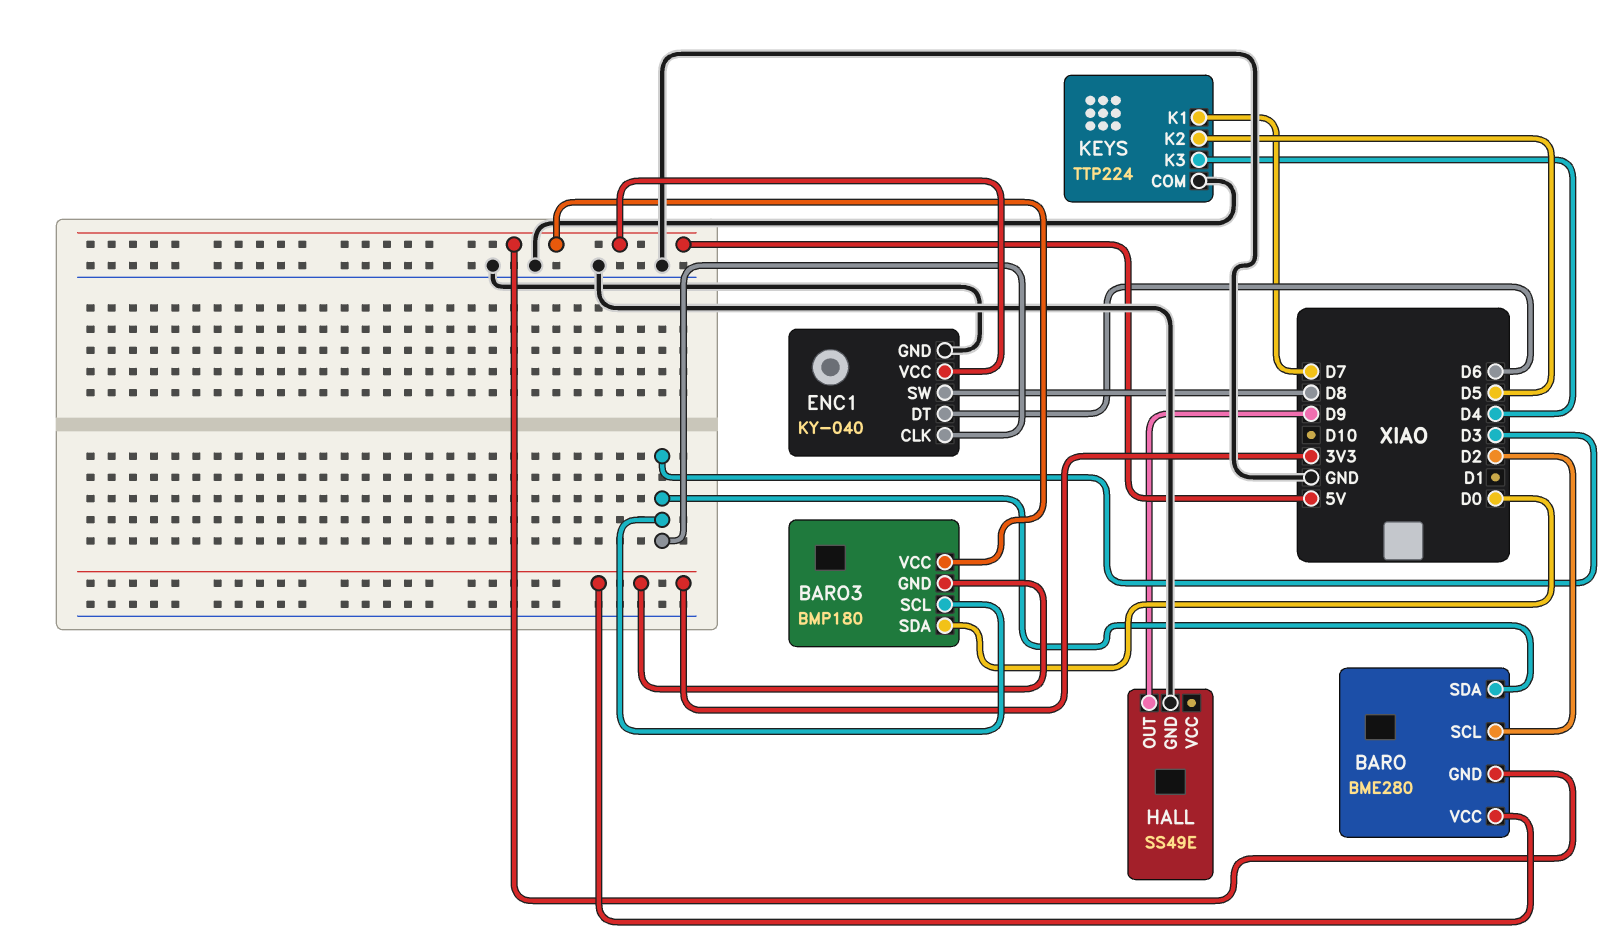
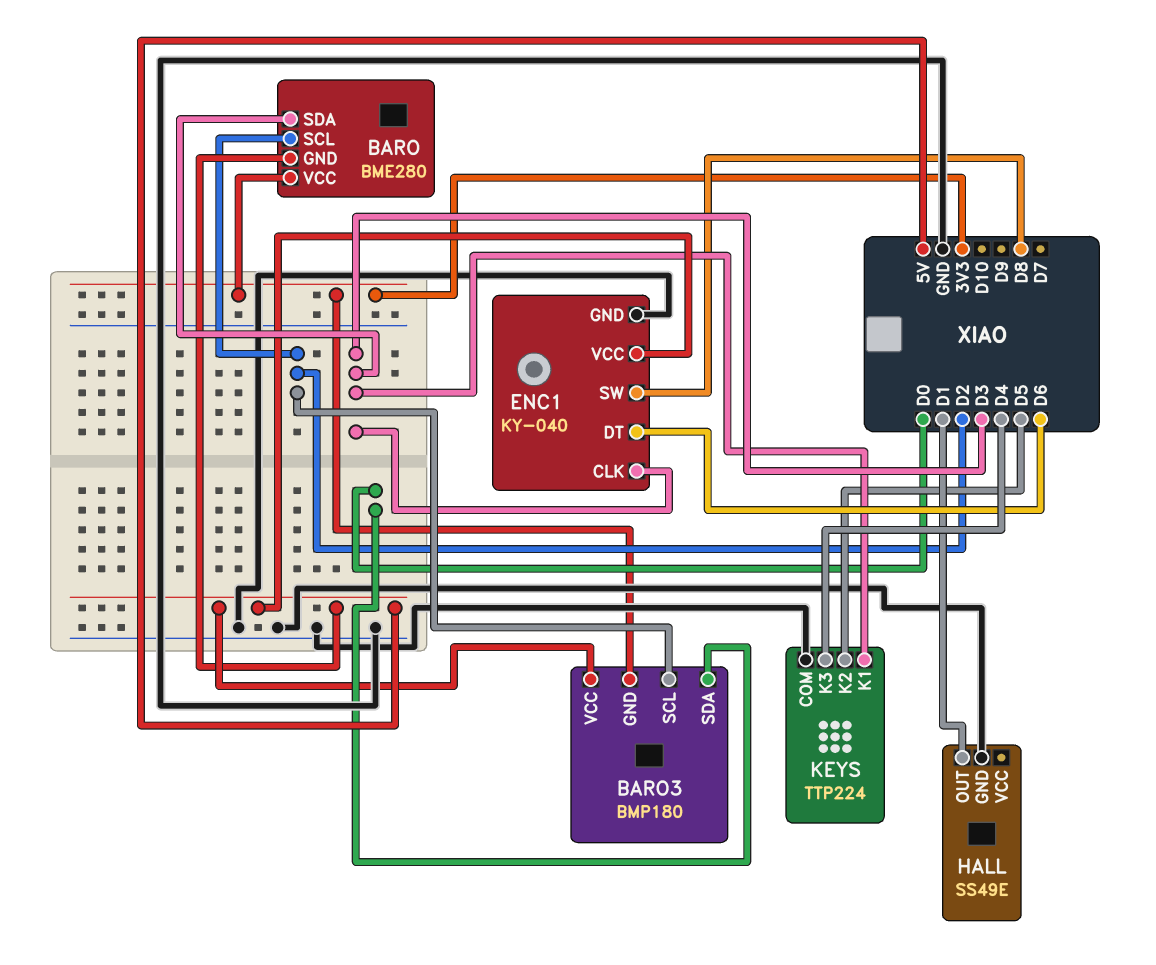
BARO3 pin SCL: D3 -> D2
HALL pin OUT: D9 -> D1
KEYS pin K1: D7 -> D3

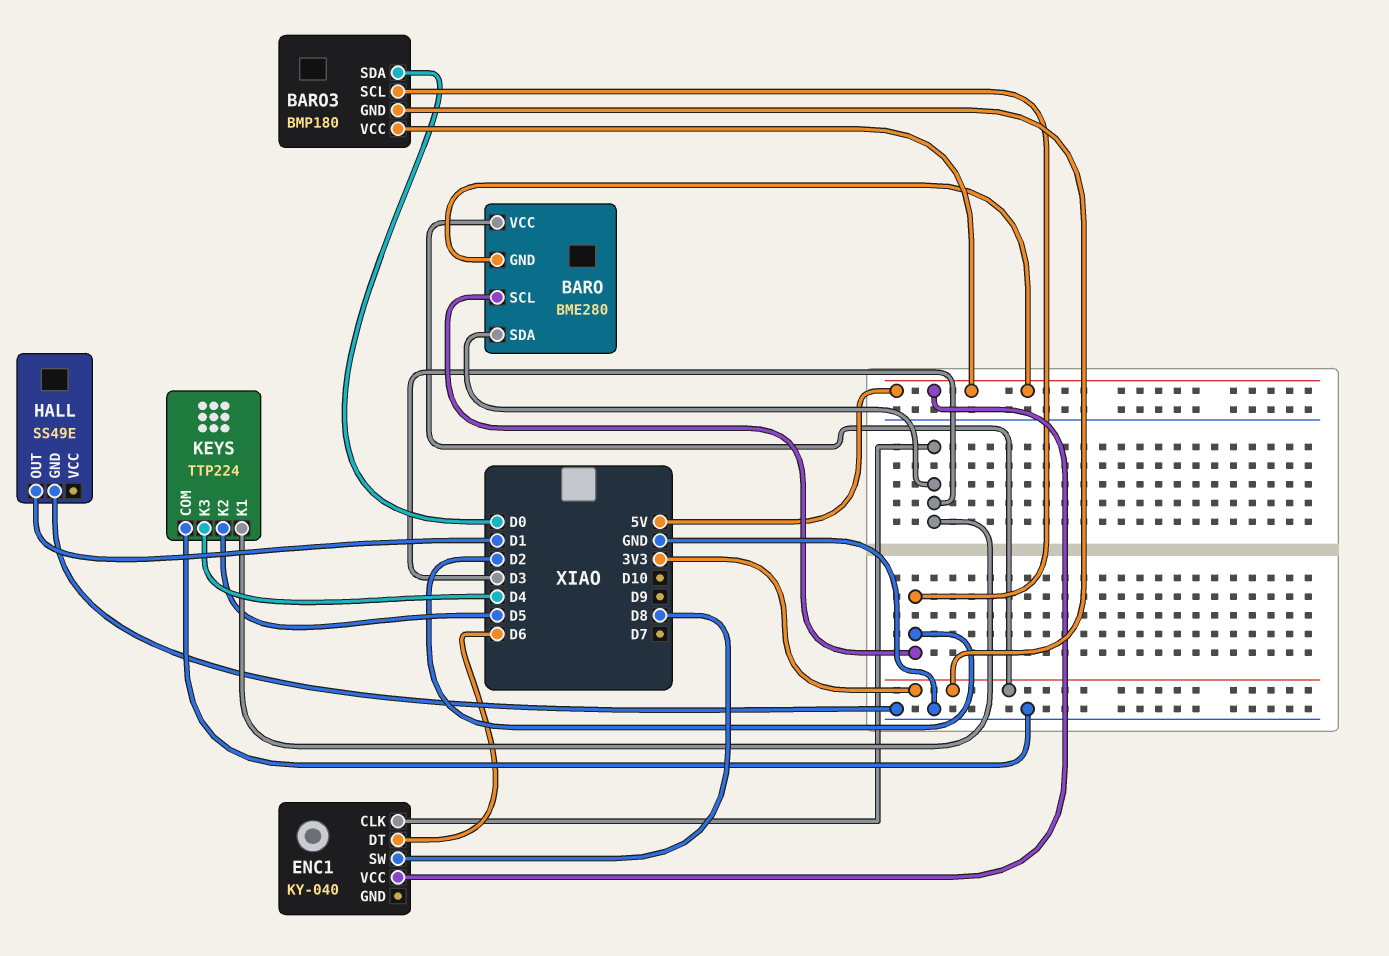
ENC1 pin GND: GND -> none

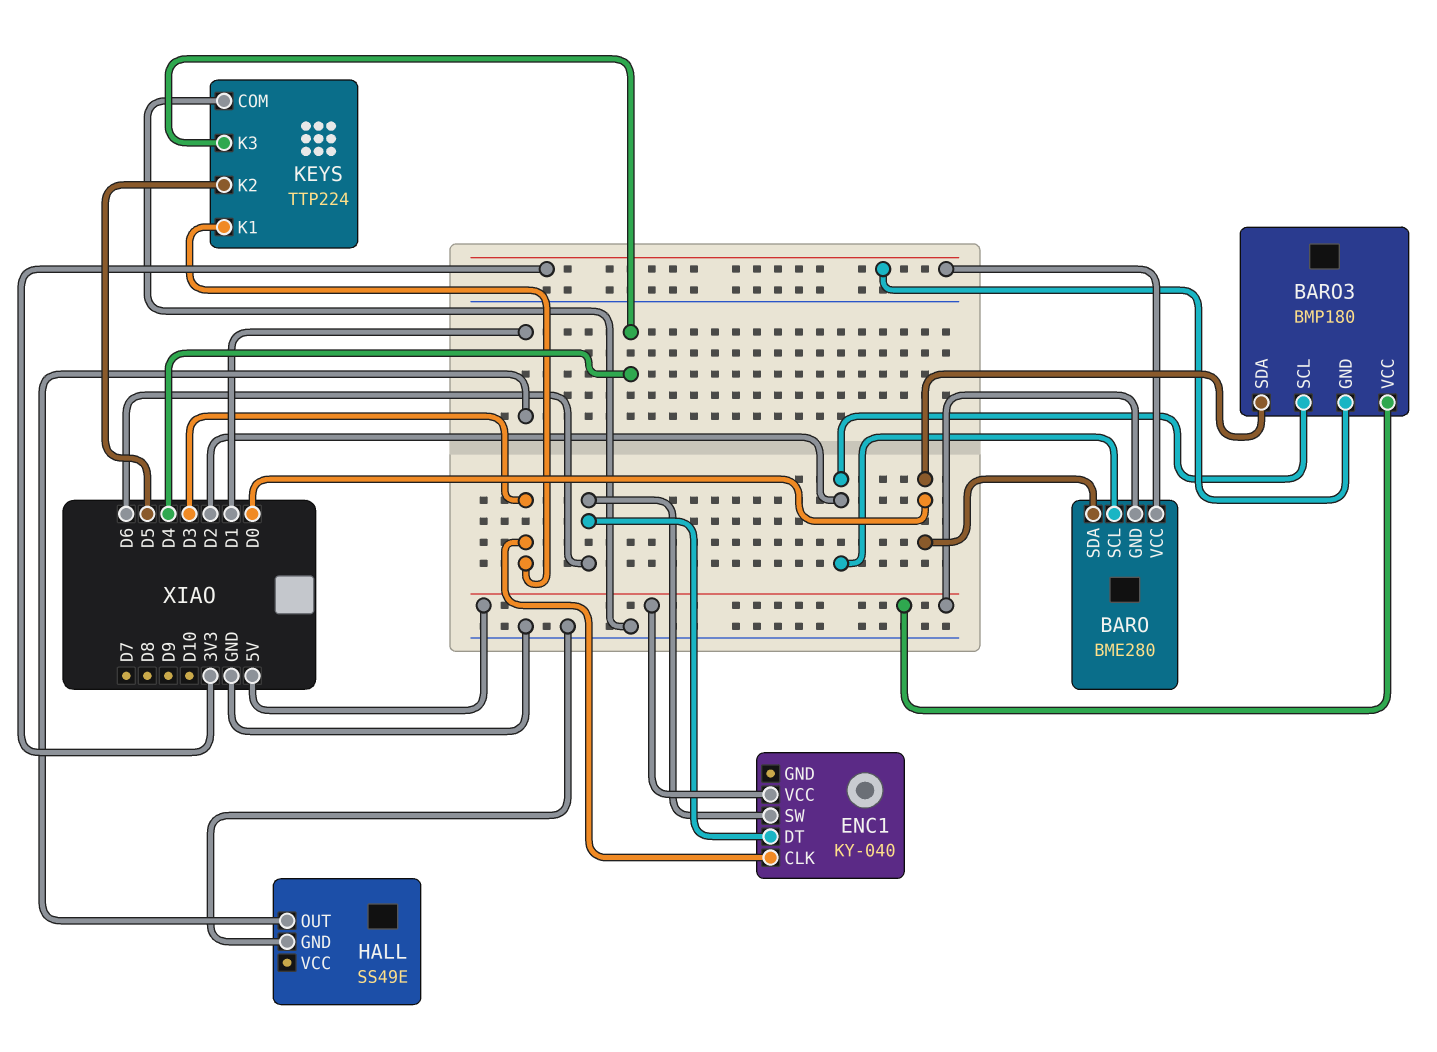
BARO pin SDA: D3 -> D0
ENC1 pin SW: D8 -> D6

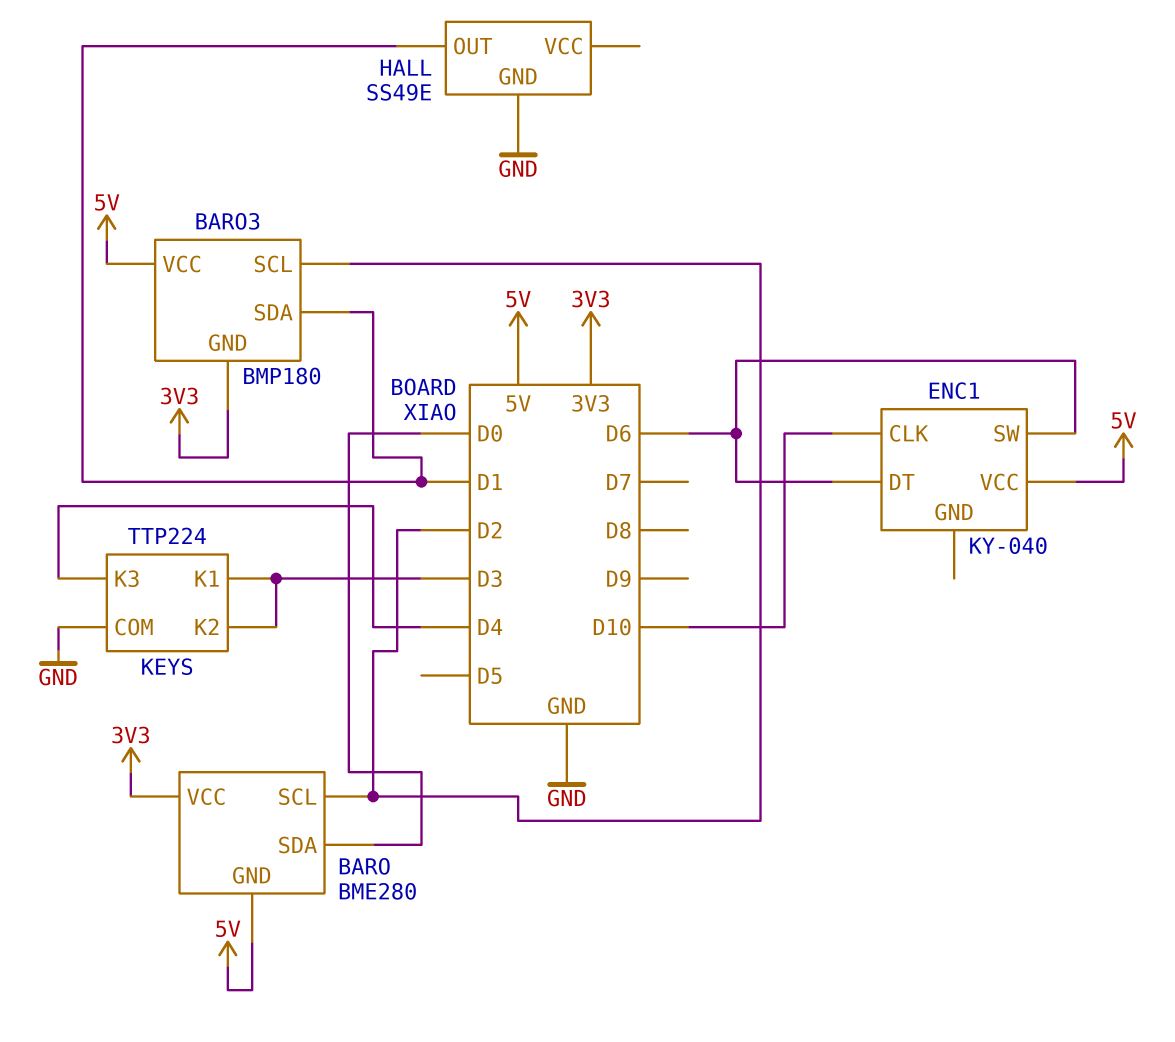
BARO3 pin SDA: D0 -> D1
ENC1 pin CLK: D3 -> D10
KEYS pin K2: D5 -> D3

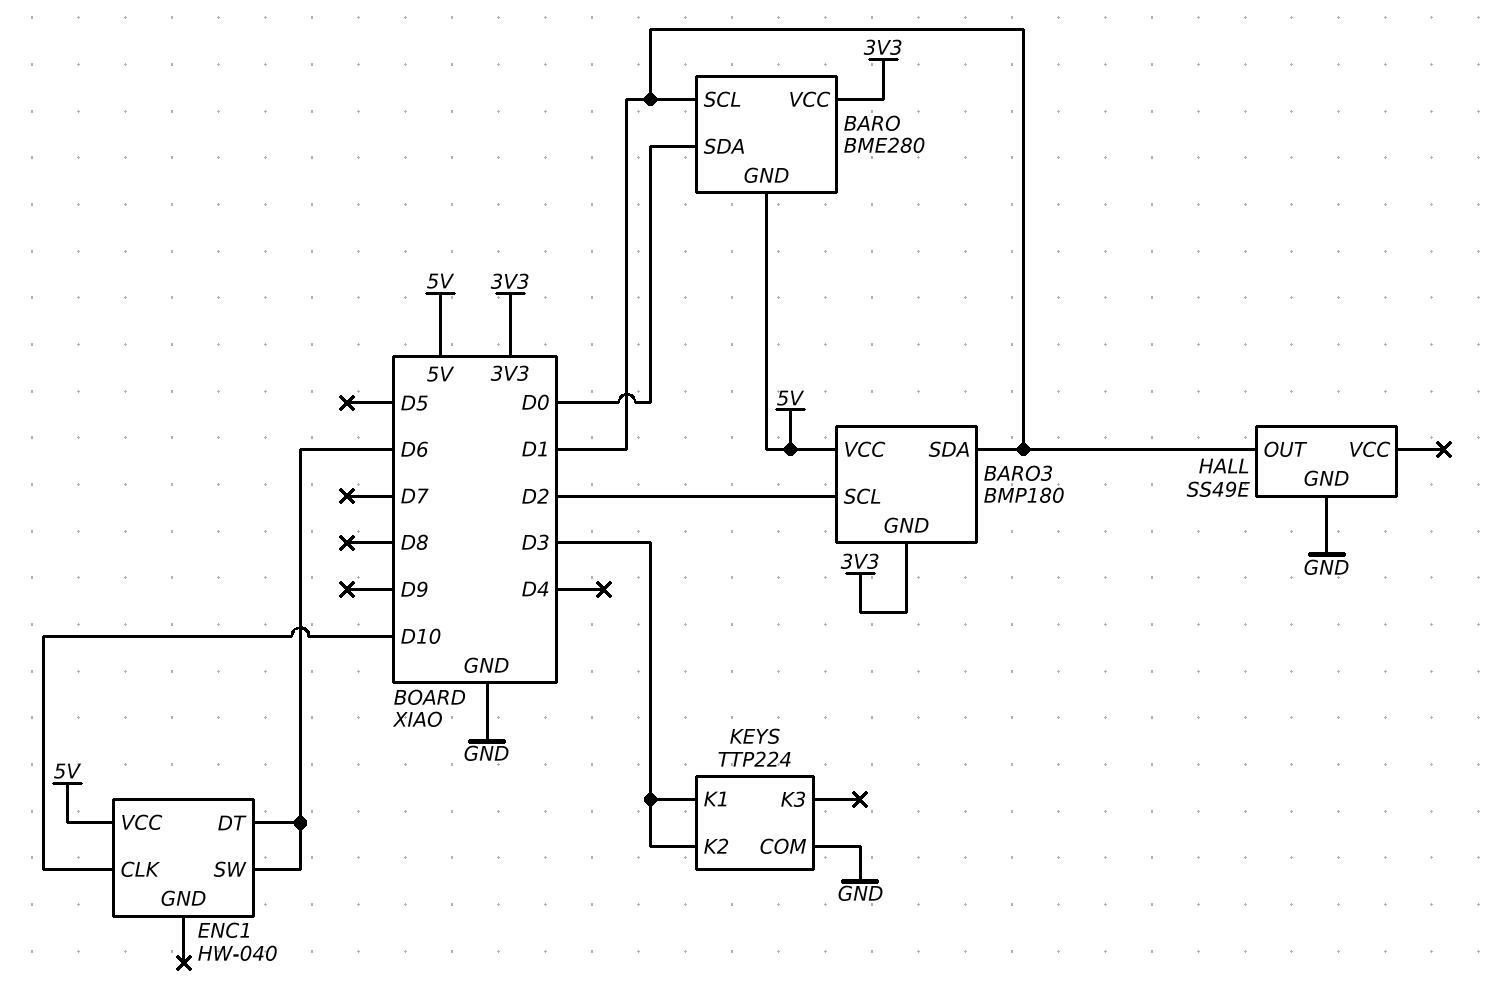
BARO pin SCL: D2 -> D1
ENC1: KY-040 -> HW-040
KEYS pin K3: D4 -> none

